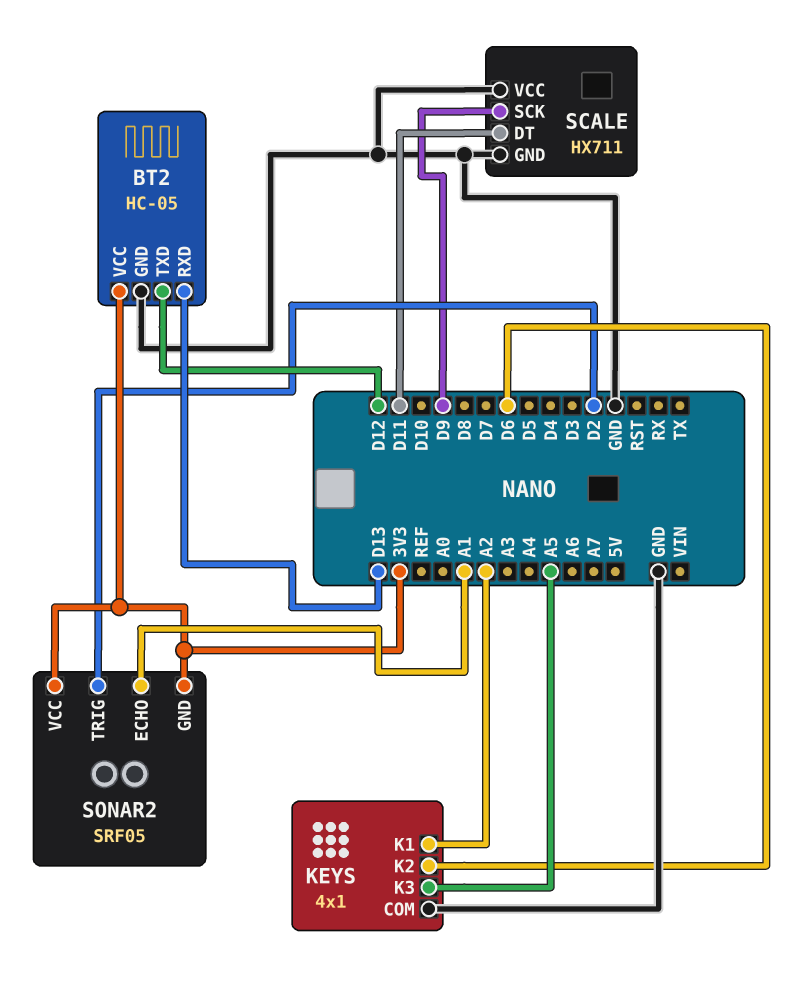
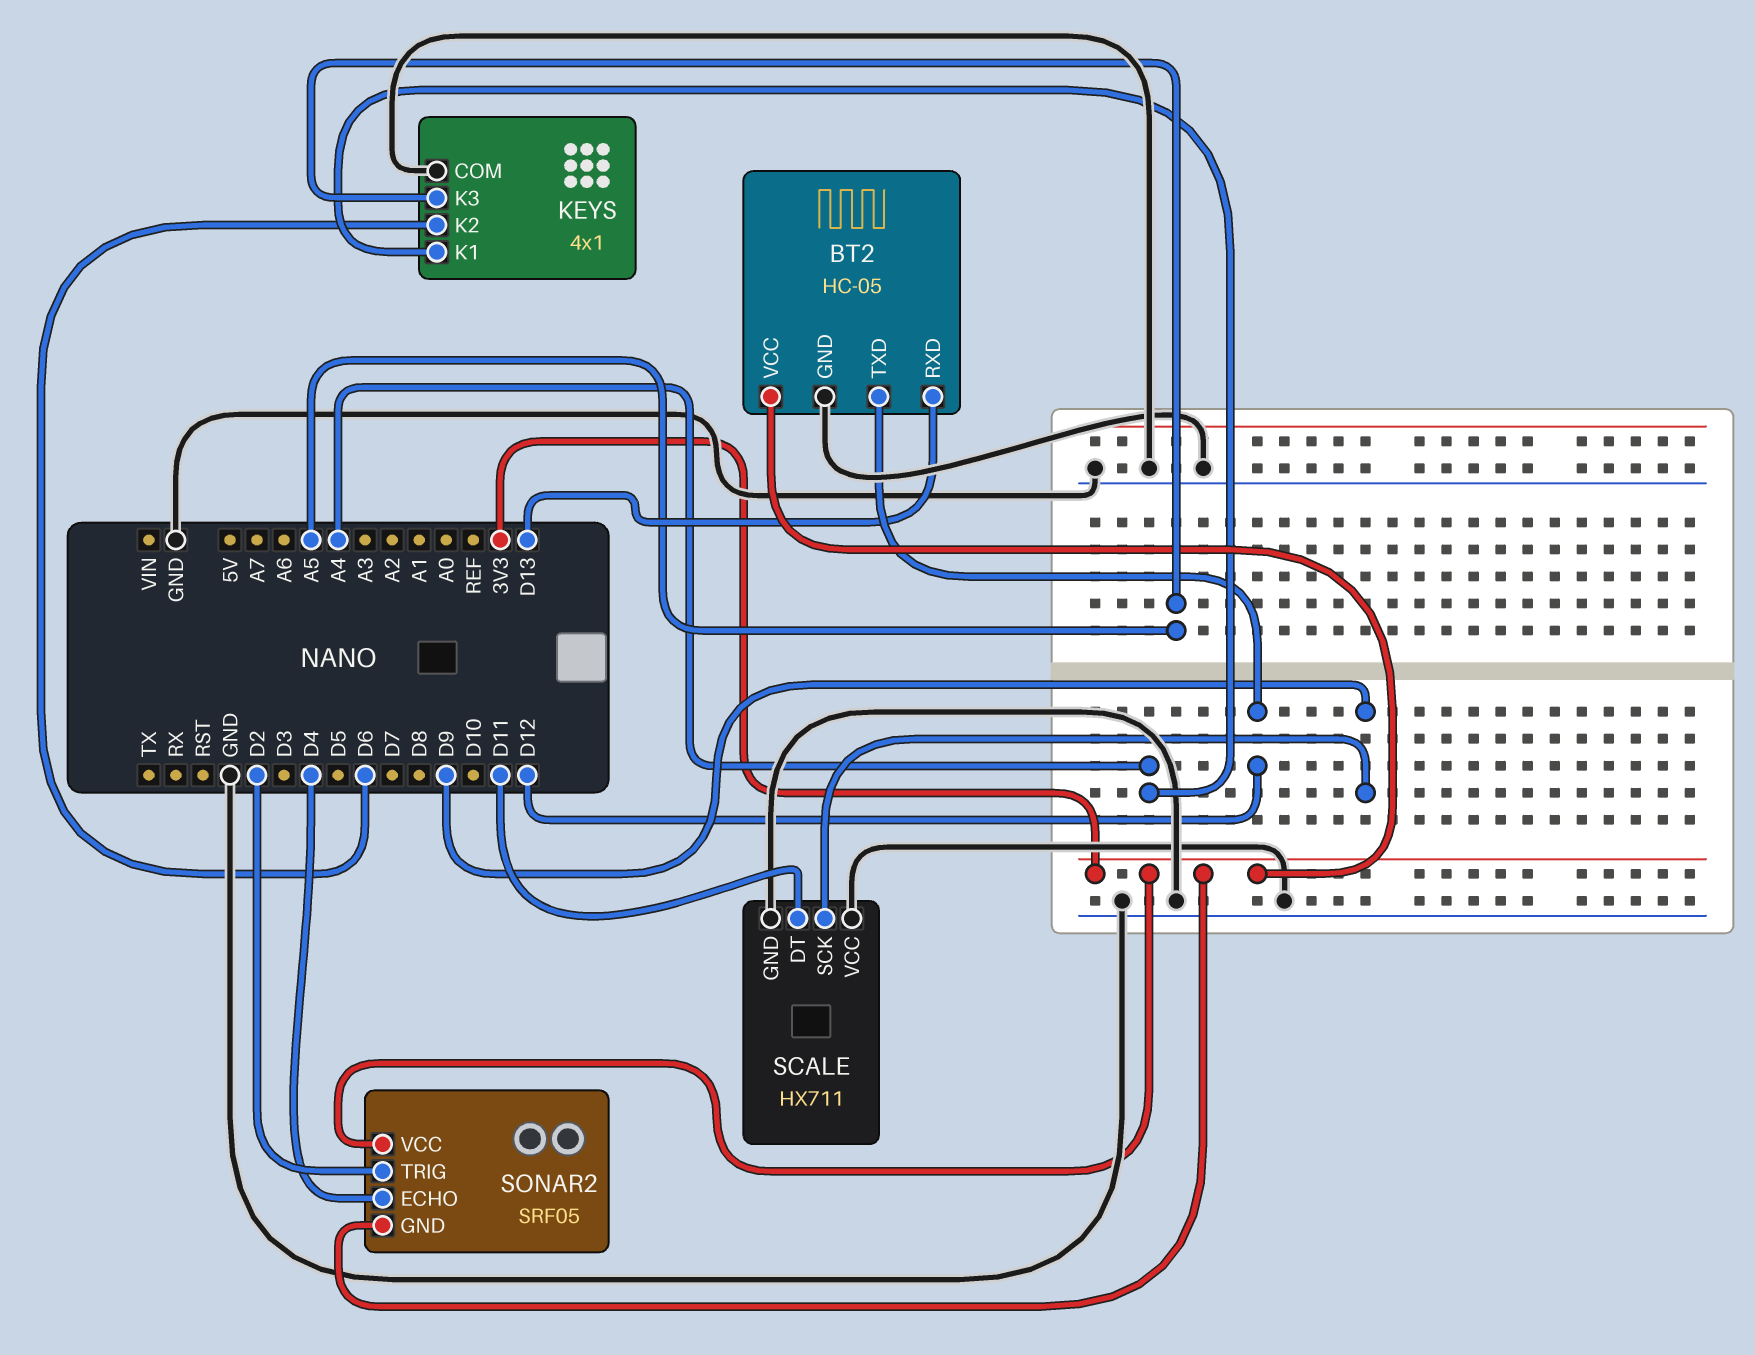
KEYS pin K1: A2 -> A4
SONAR2 pin ECHO: A1 -> D4

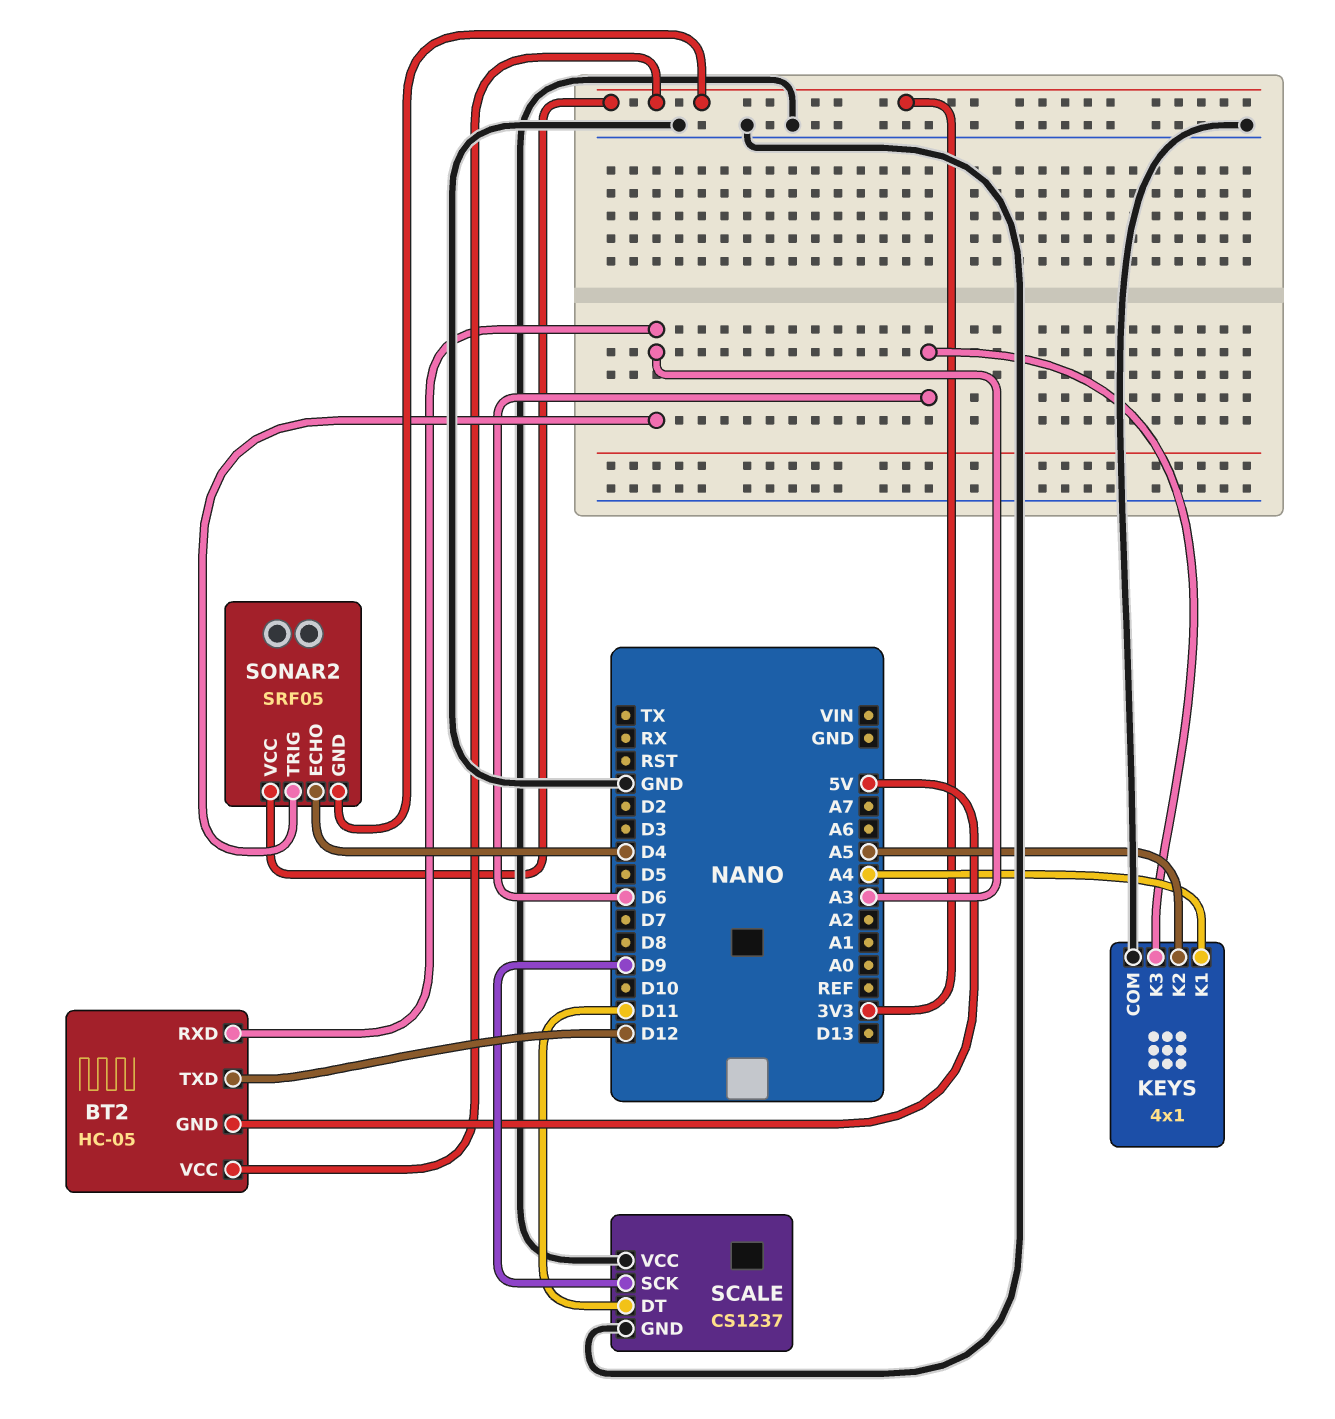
BT2 pin GND: GND -> 5V
BT2 pin RXD: D13 -> A3
KEYS pin K2: D6 -> A5
KEYS pin K3: A5 -> D6
SCALE: HX711 -> CS1237
SONAR2 pin TRIG: D2 -> A3

